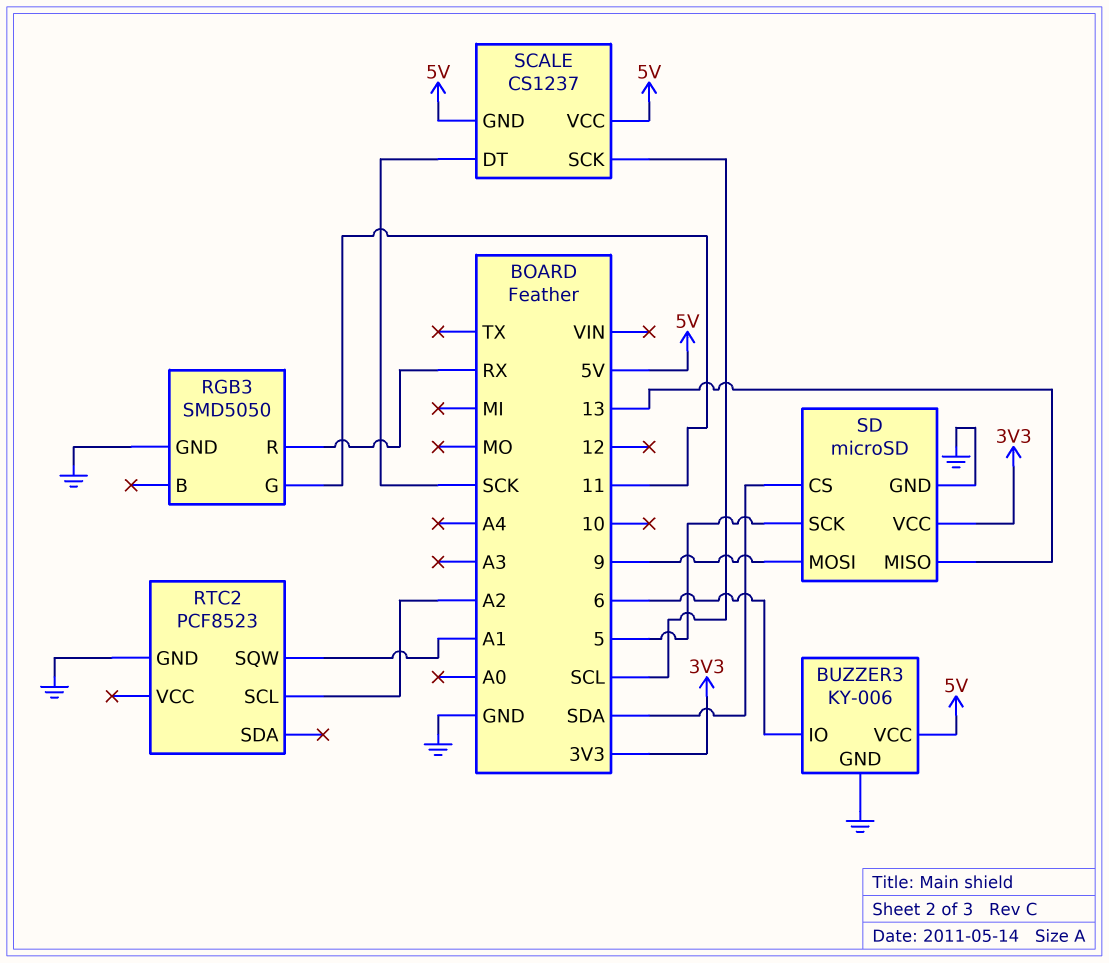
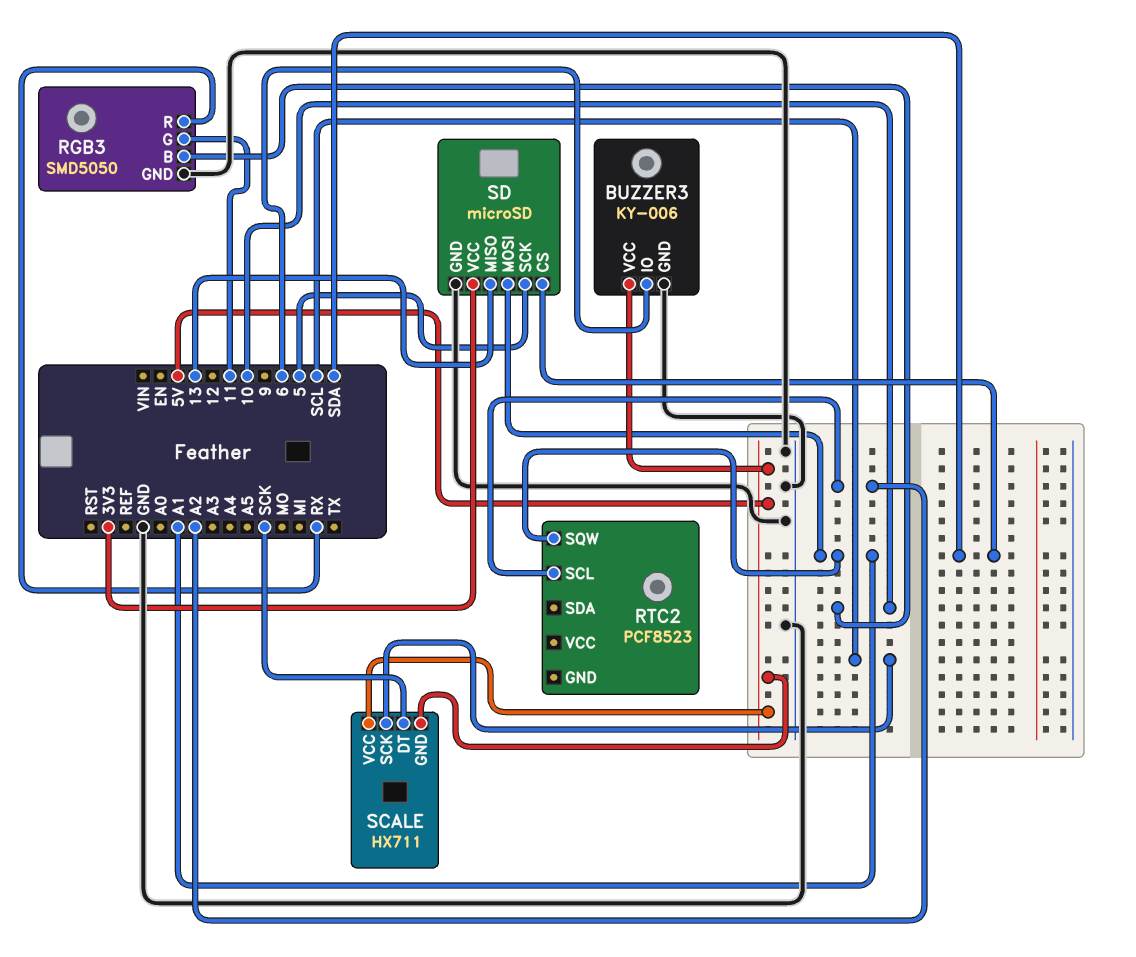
RGB3 pin B: none -> 10
RTC2 pin GND: GND -> none
SCALE: CS1237 -> HX711
SD pin MOSI: 9 -> A1

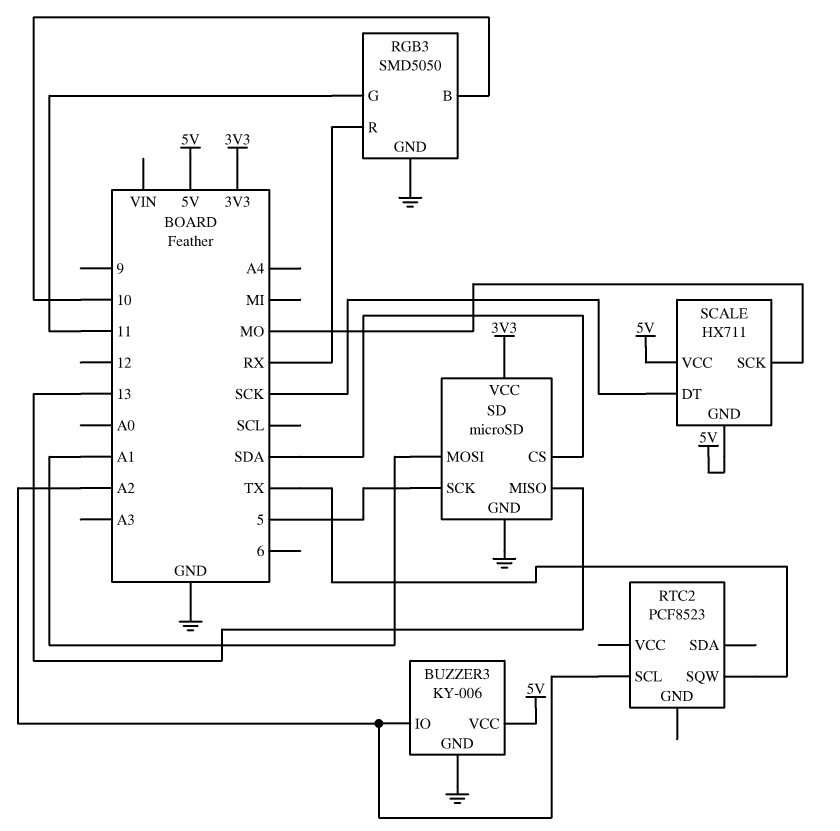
BUZZER3 pin IO: 6 -> A2
RTC2 pin SQW: A1 -> TX
SCALE pin SCK: SCL -> MO

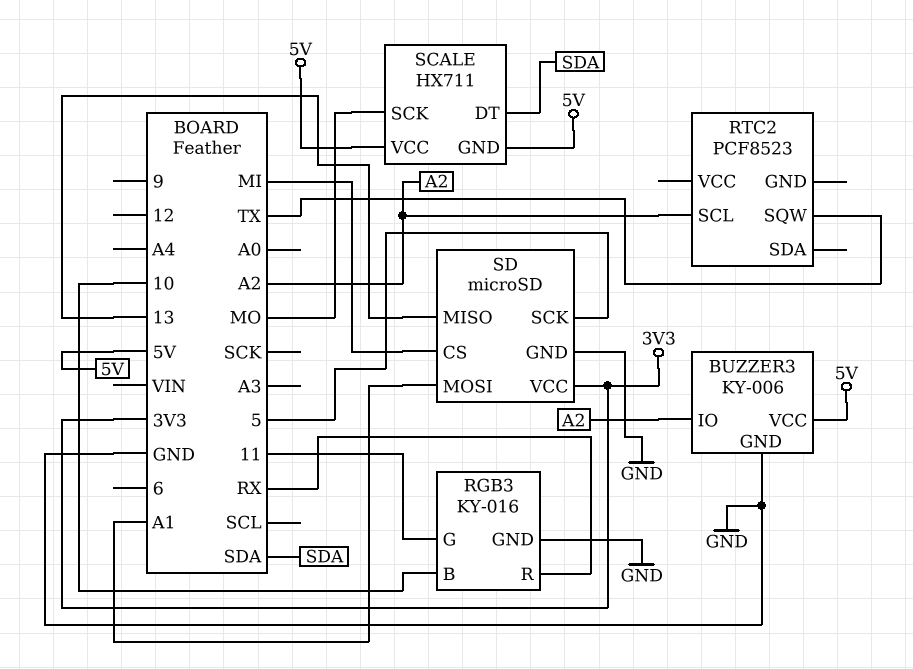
RGB3: SMD5050 -> KY-016
SCALE pin DT: SCK -> SDA
SD pin CS: SDA -> MI

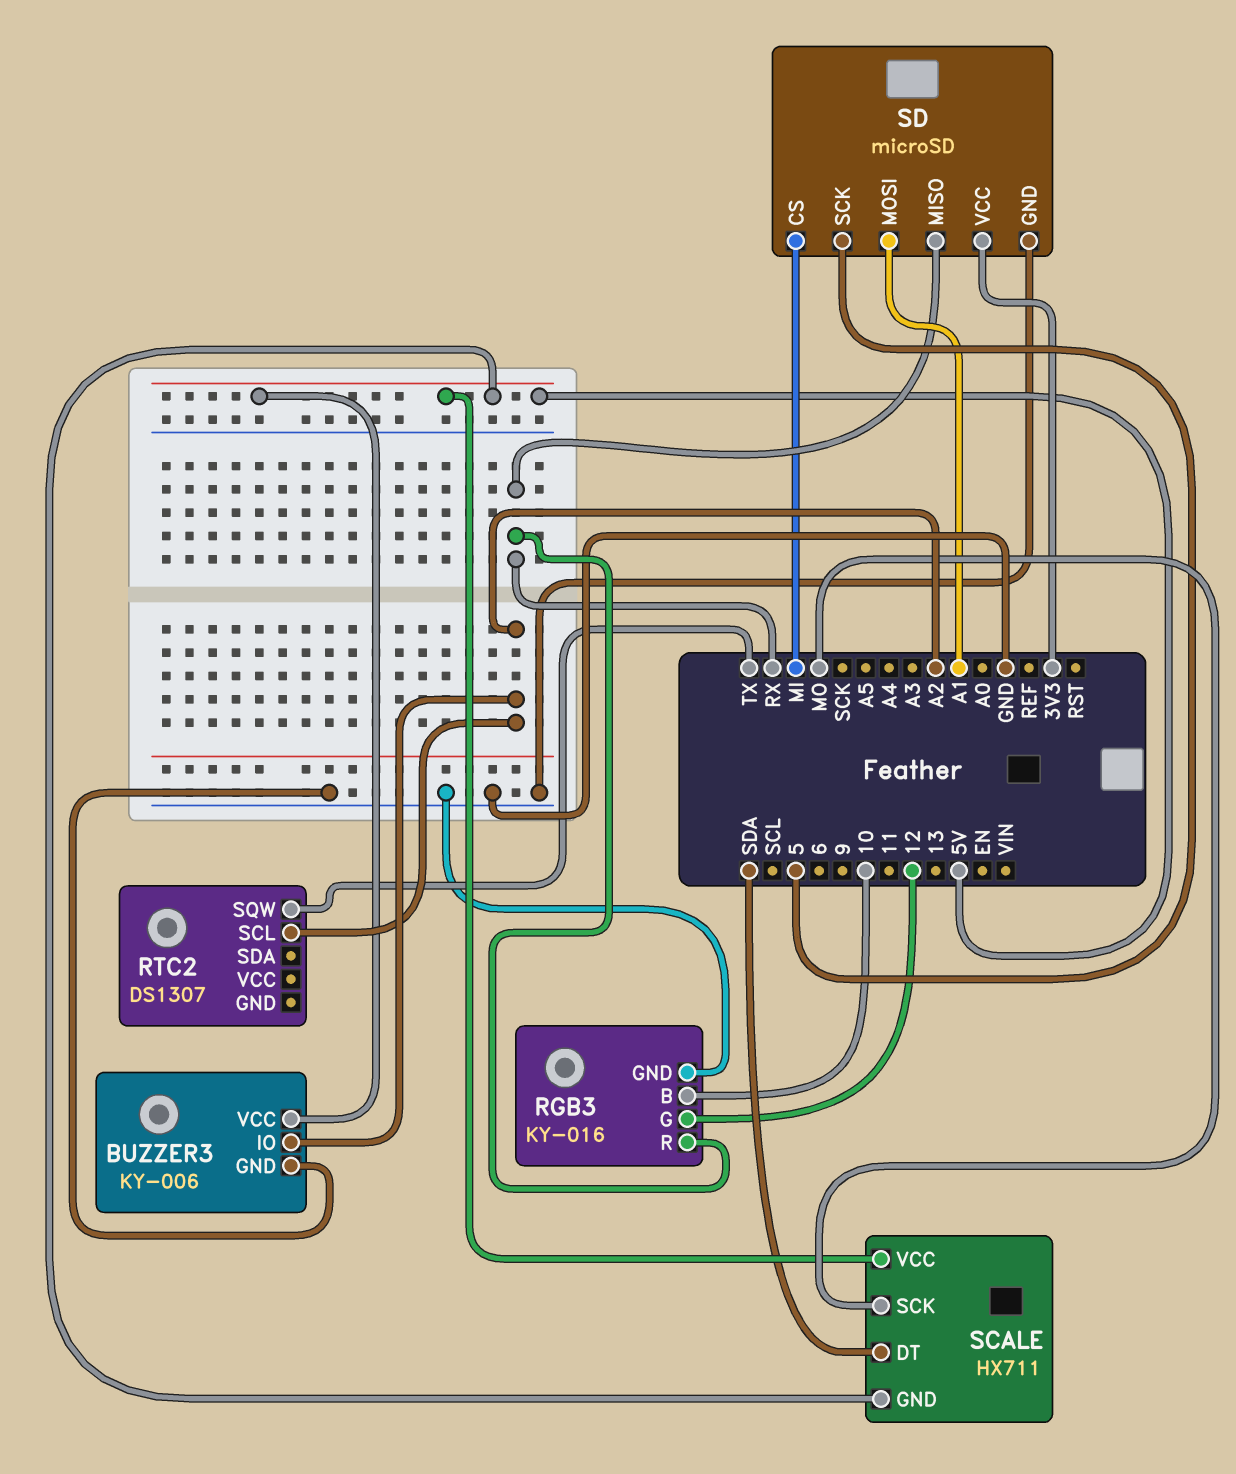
RGB3 pin G: 11 -> 12
RTC2: PCF8523 -> DS1307
SD pin MISO: 13 -> RX

